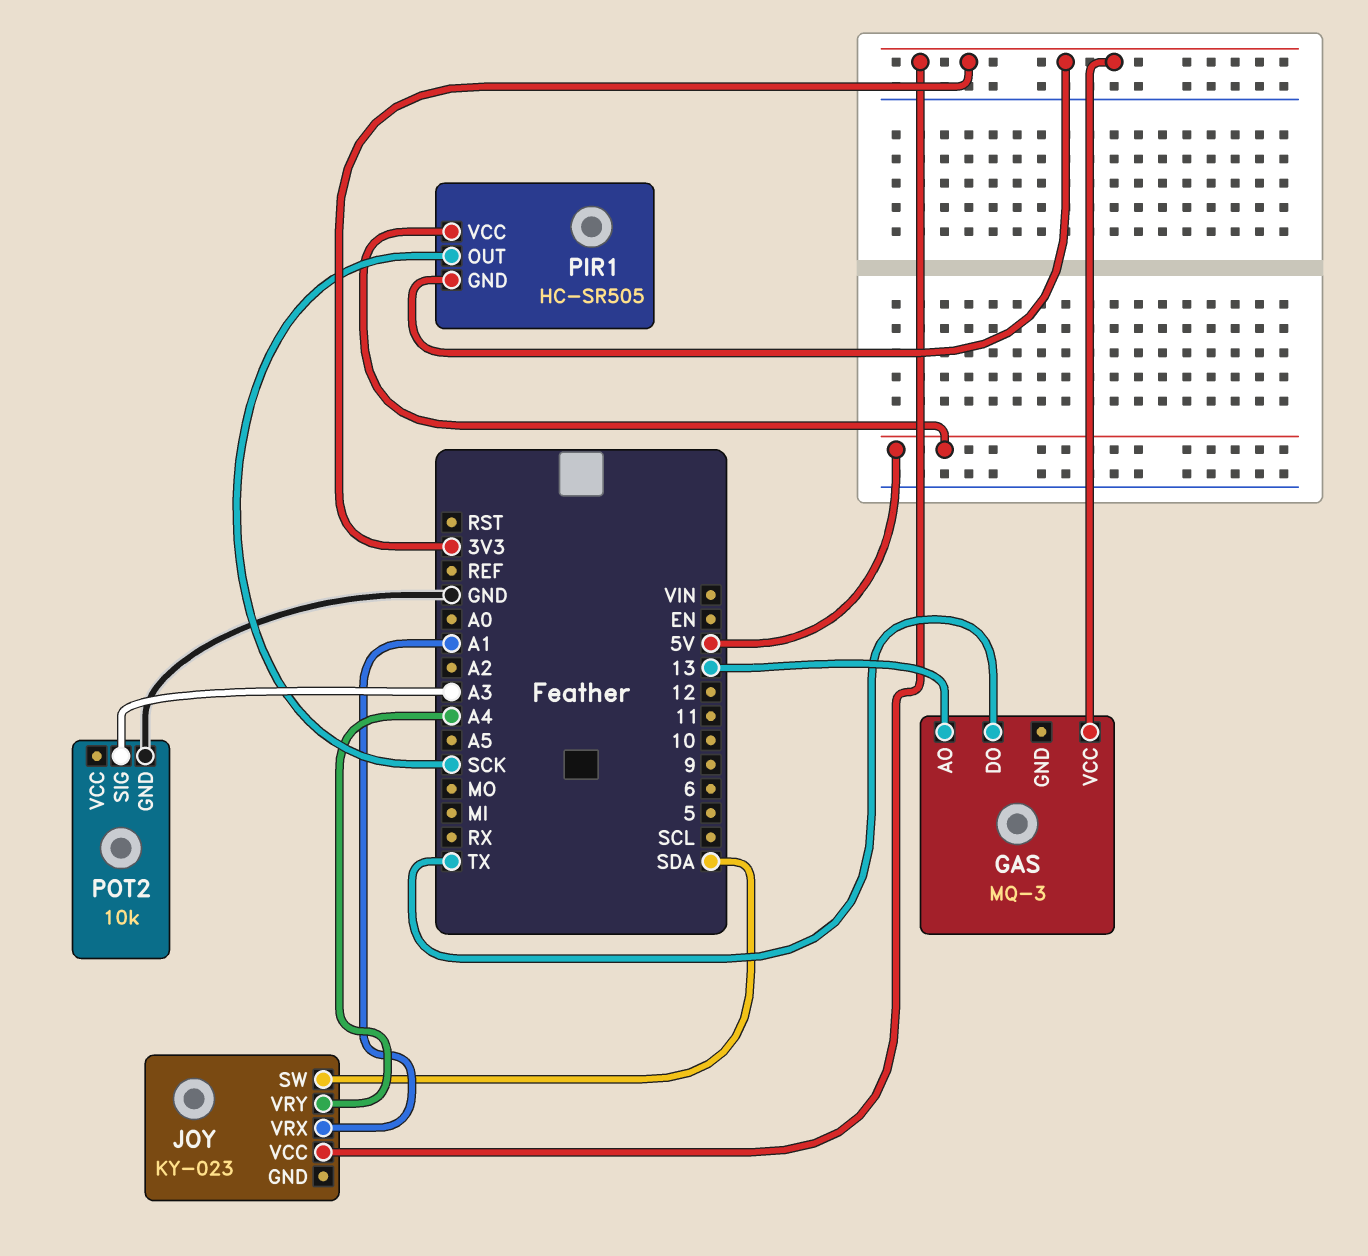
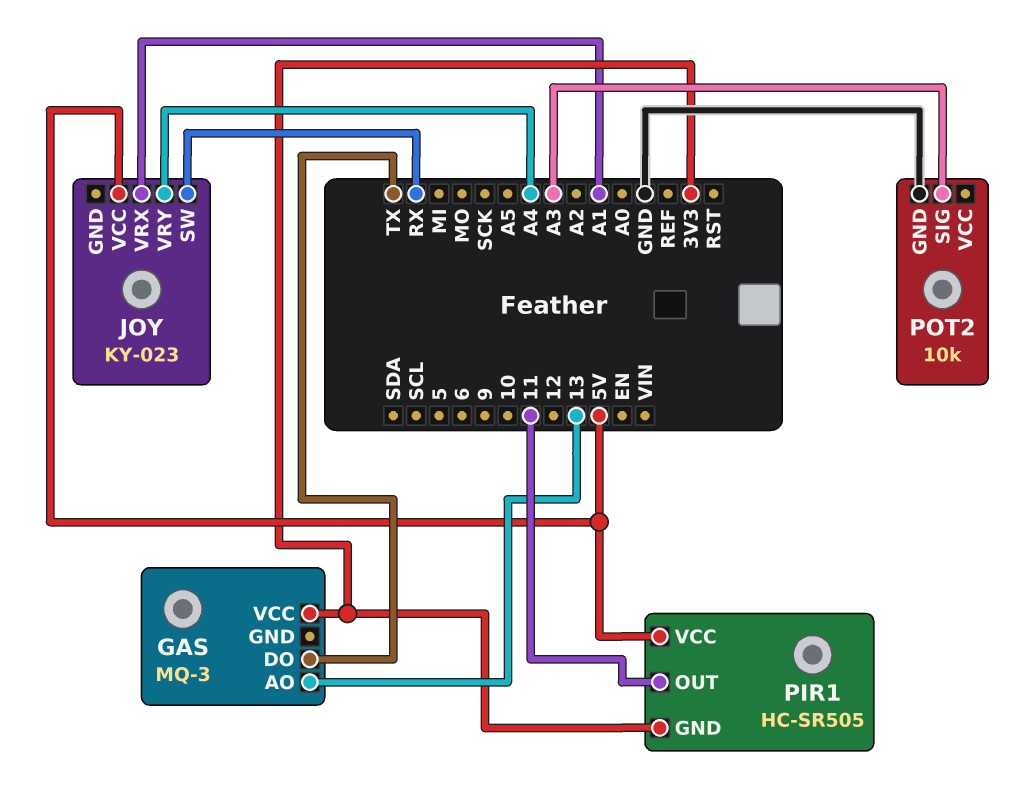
JOY pin SW: SDA -> RX
JOY pin VCC: 3V3 -> 5V
PIR1 pin OUT: SCK -> 11

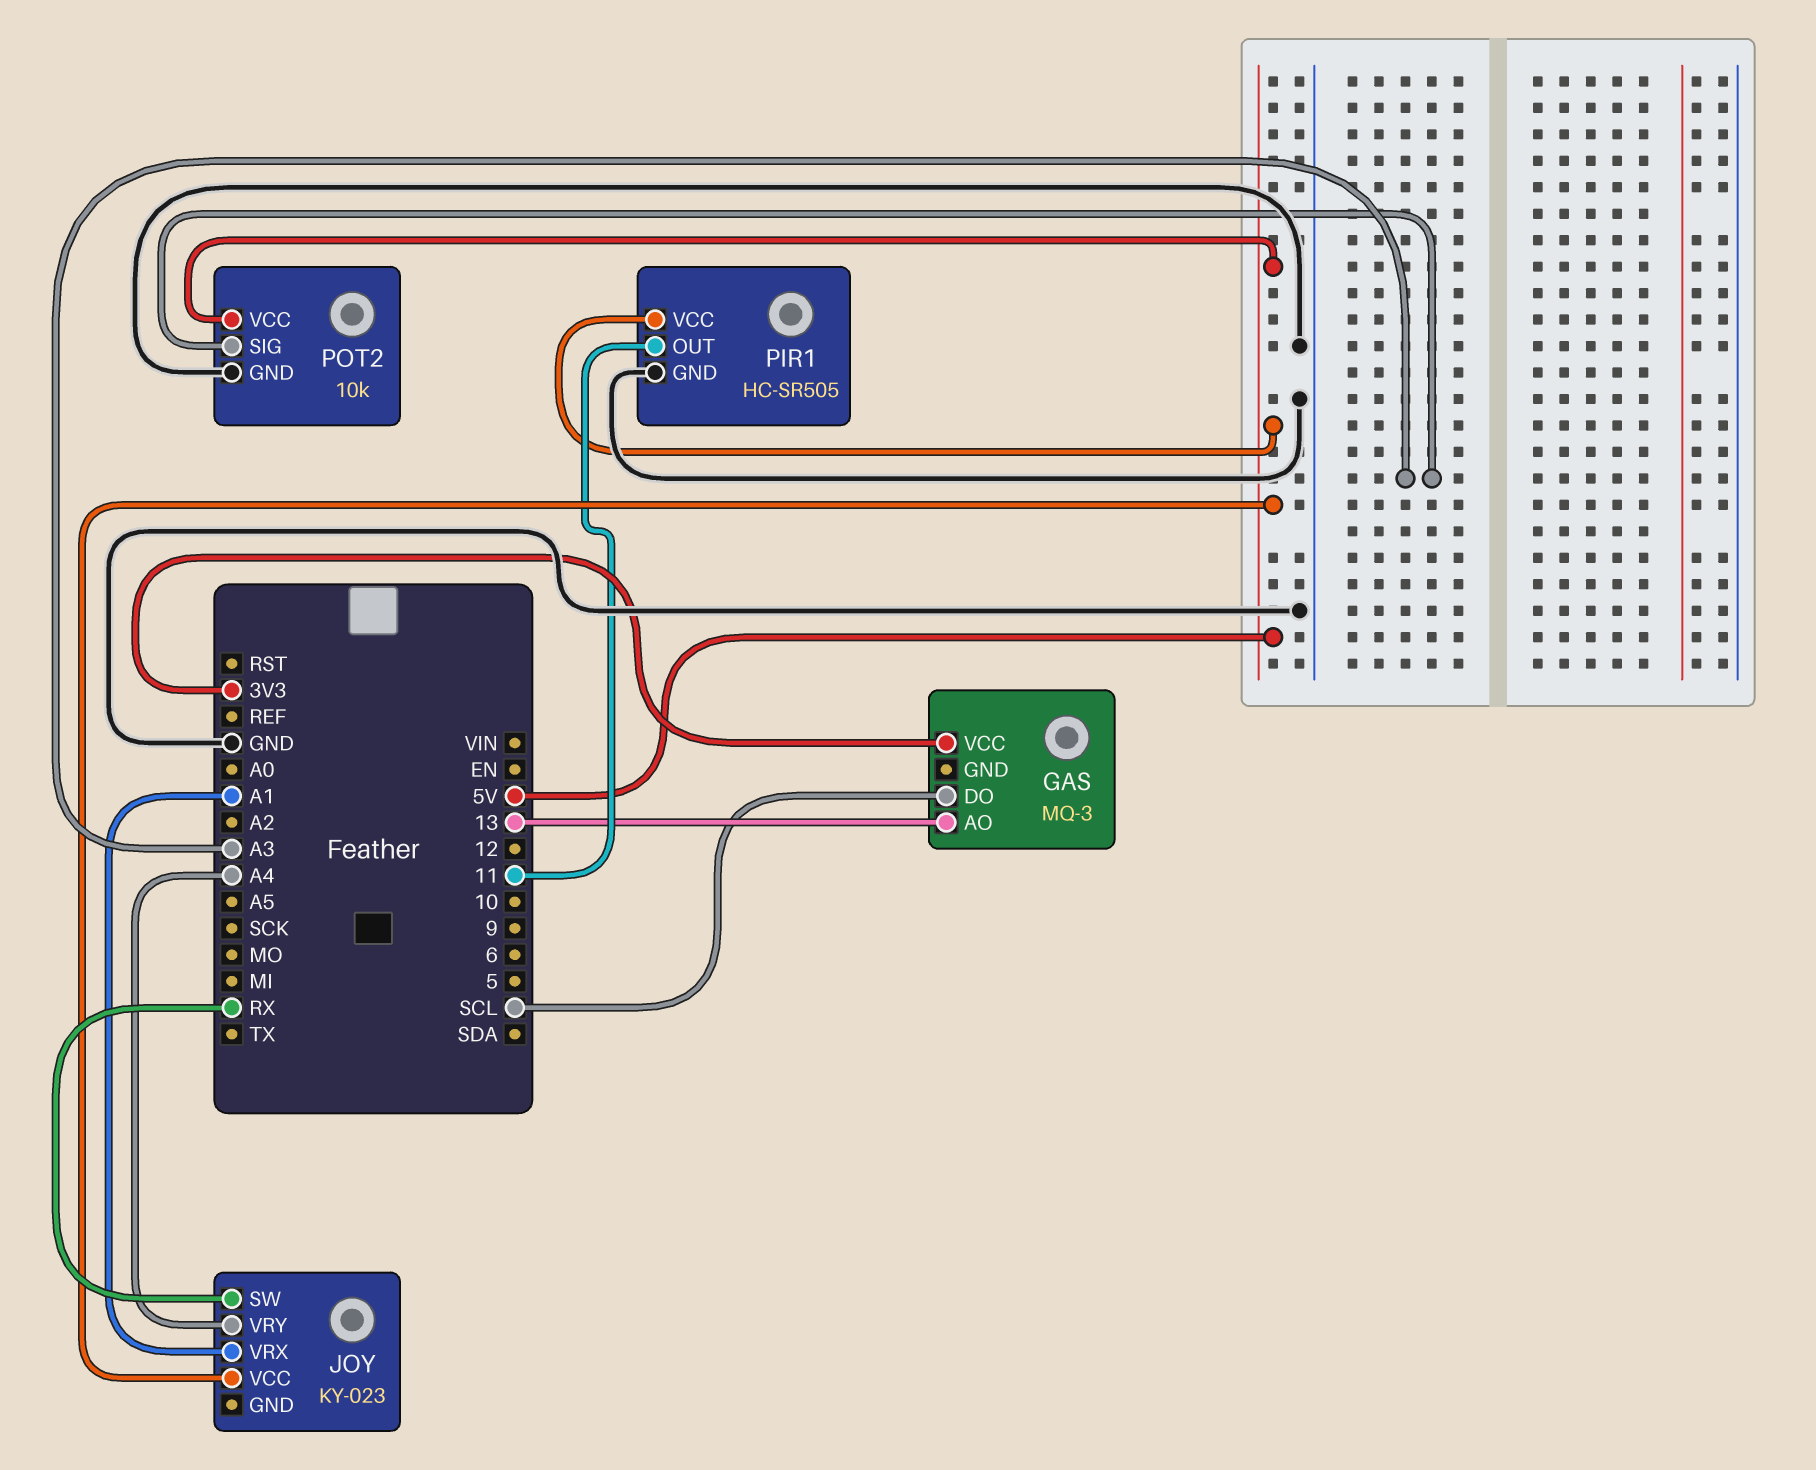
GAS pin DO: TX -> SCL
PIR1 pin GND: 3V3 -> GND
POT2 pin VCC: none -> 5V

